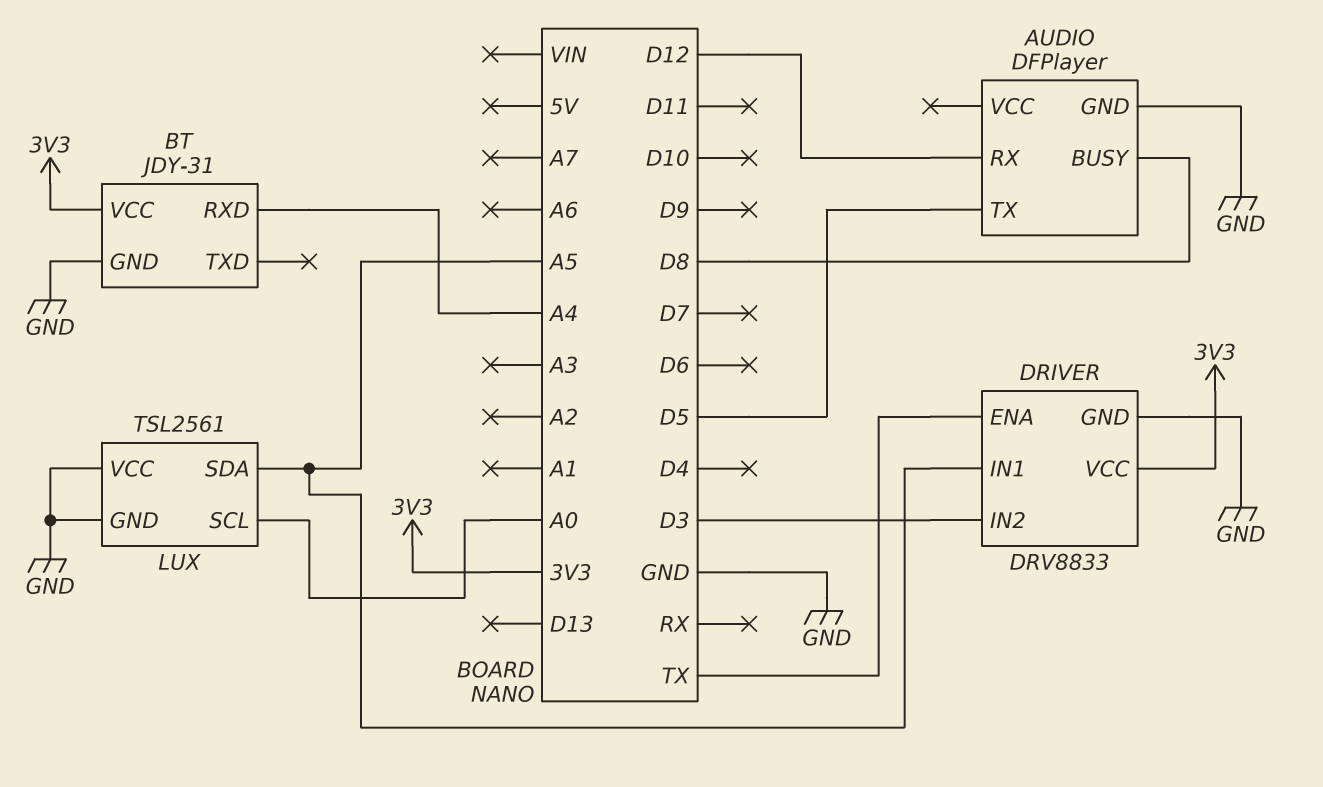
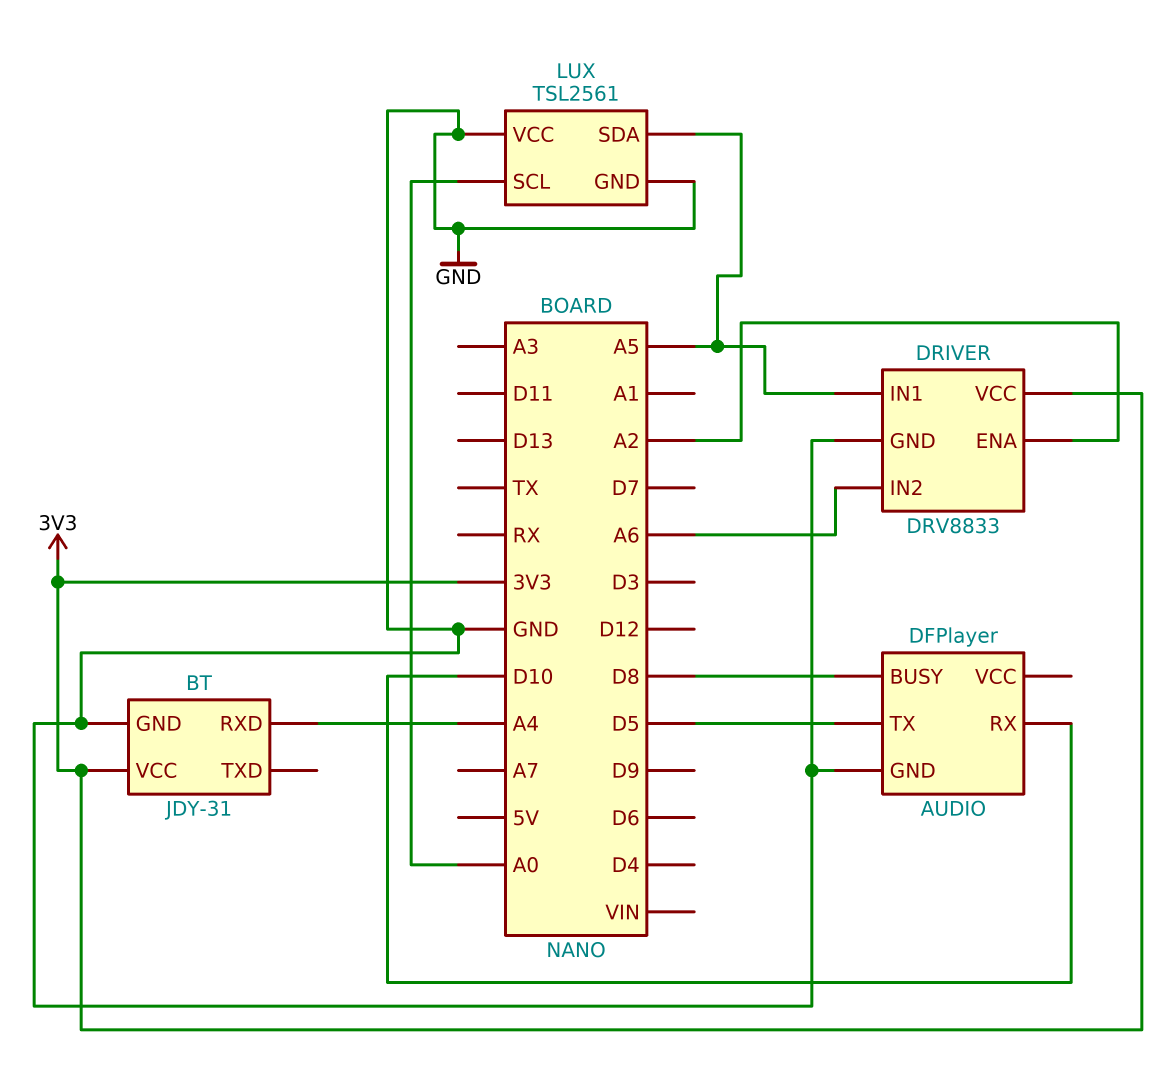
AUDIO pin RX: D12 -> D10
DRIVER pin ENA: TX -> A2
DRIVER pin IN2: D3 -> A6

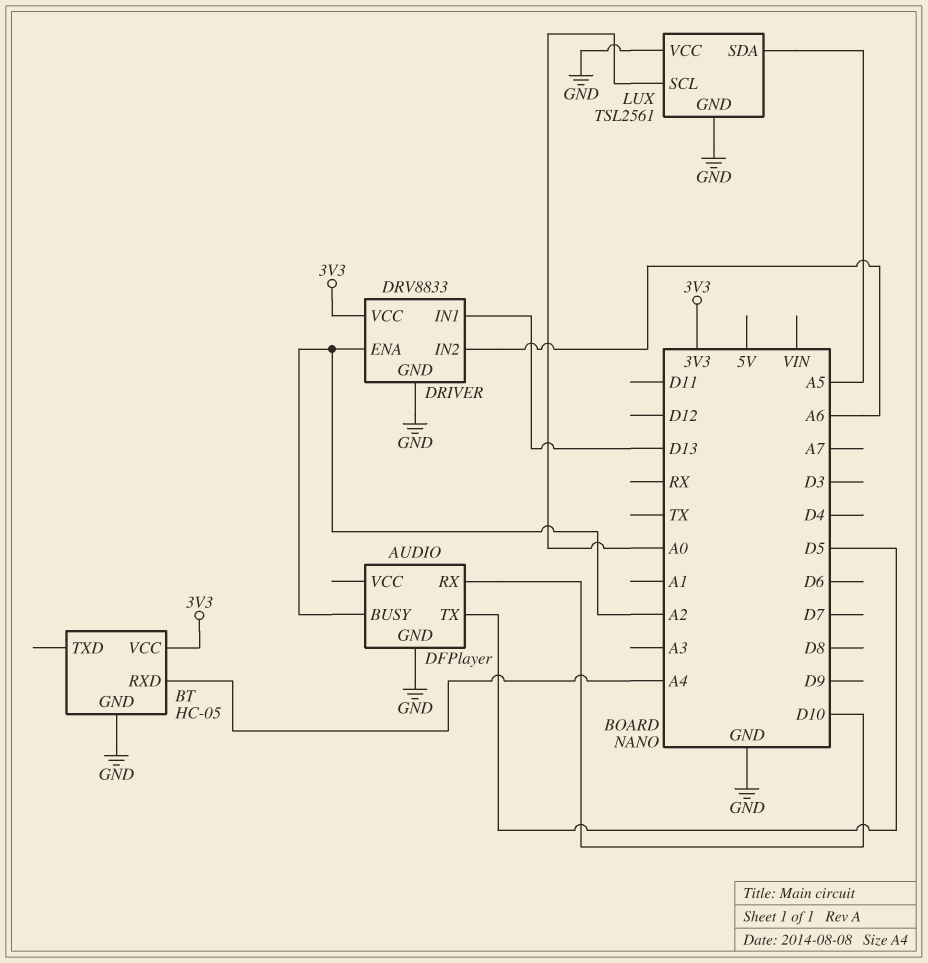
AUDIO pin BUSY: D8 -> A2
BT: JDY-31 -> HC-05
DRIVER pin IN1: A5 -> D13

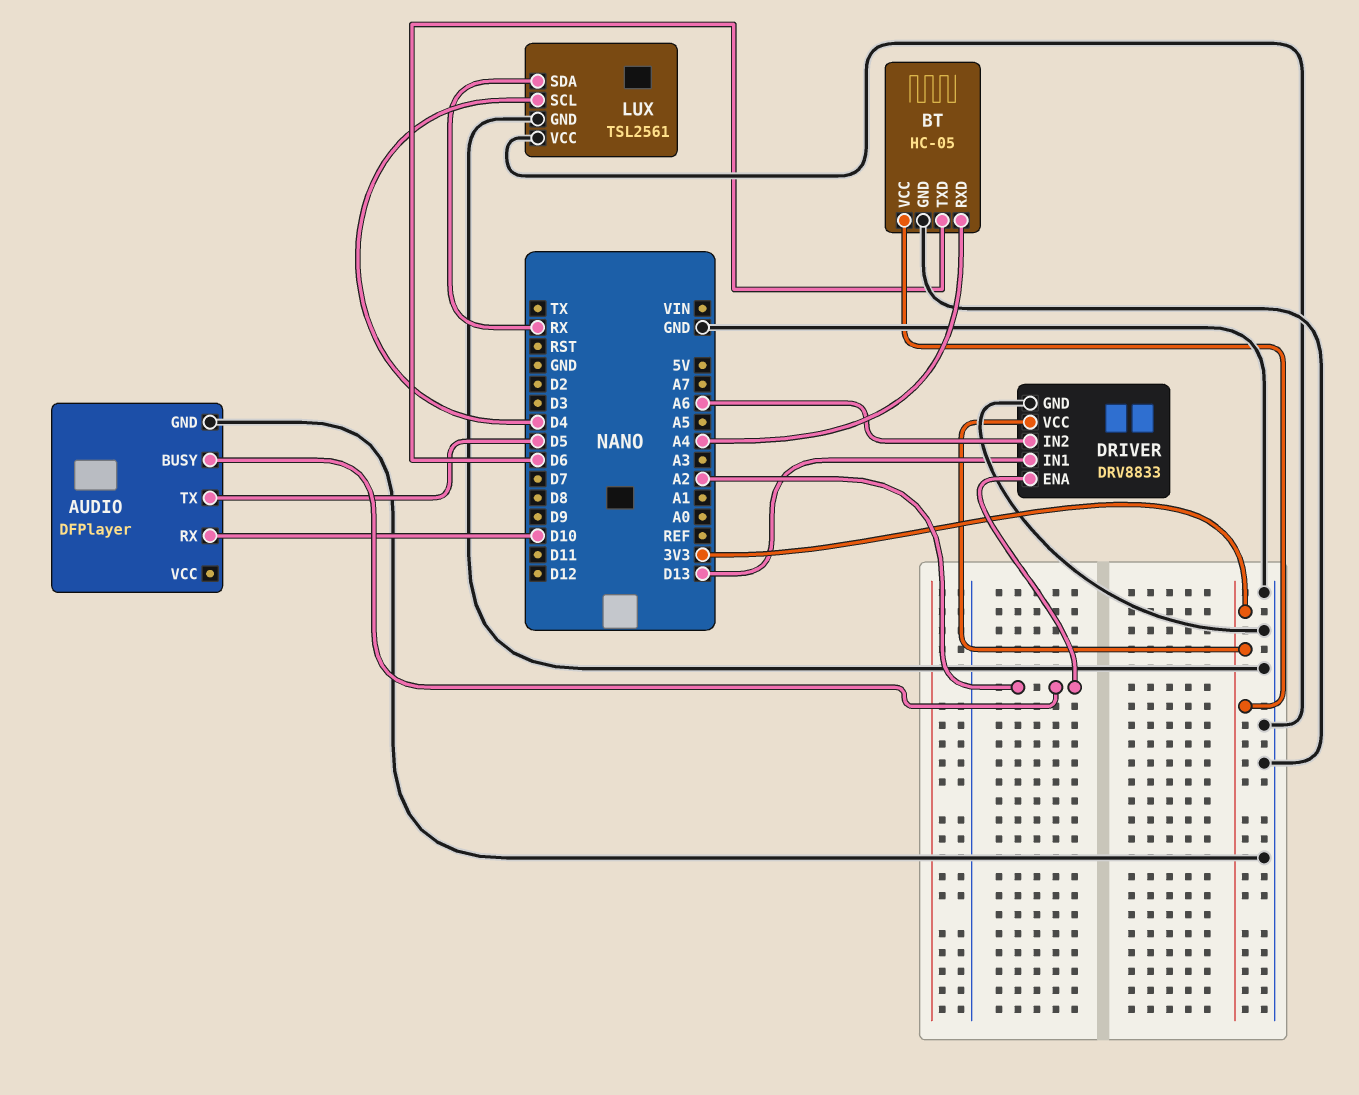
BT pin TXD: none -> D6
LUX pin SCL: A0 -> D4
LUX pin SDA: A5 -> RX

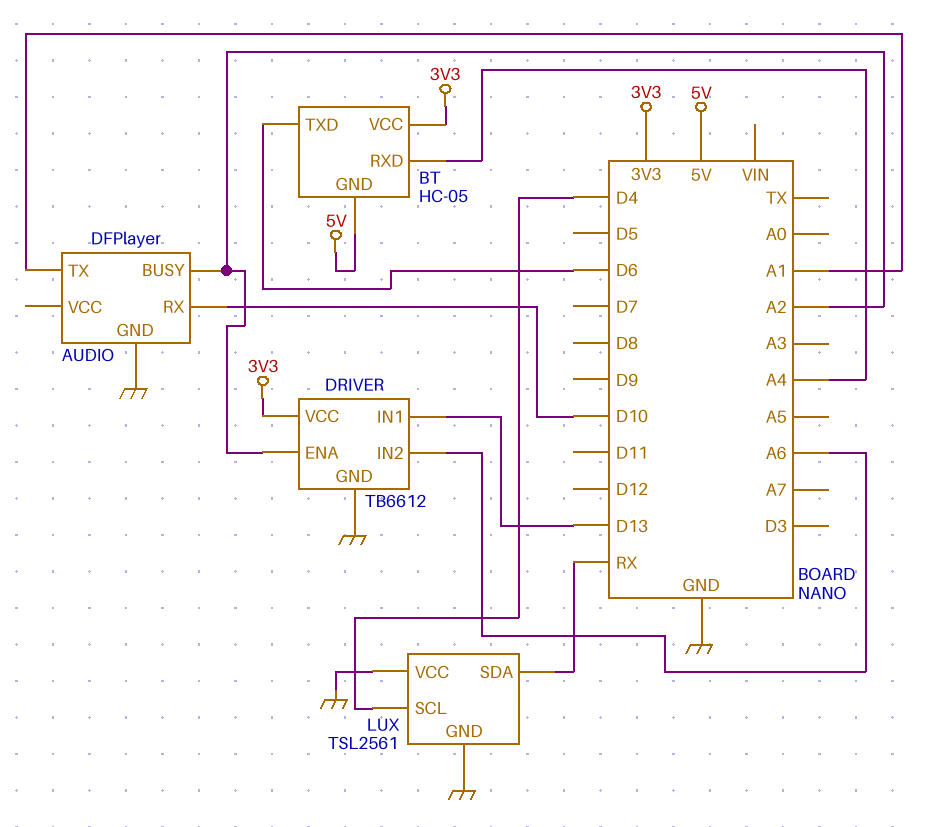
AUDIO pin TX: D5 -> A1
BT pin GND: GND -> 5V
DRIVER: DRV8833 -> TB6612

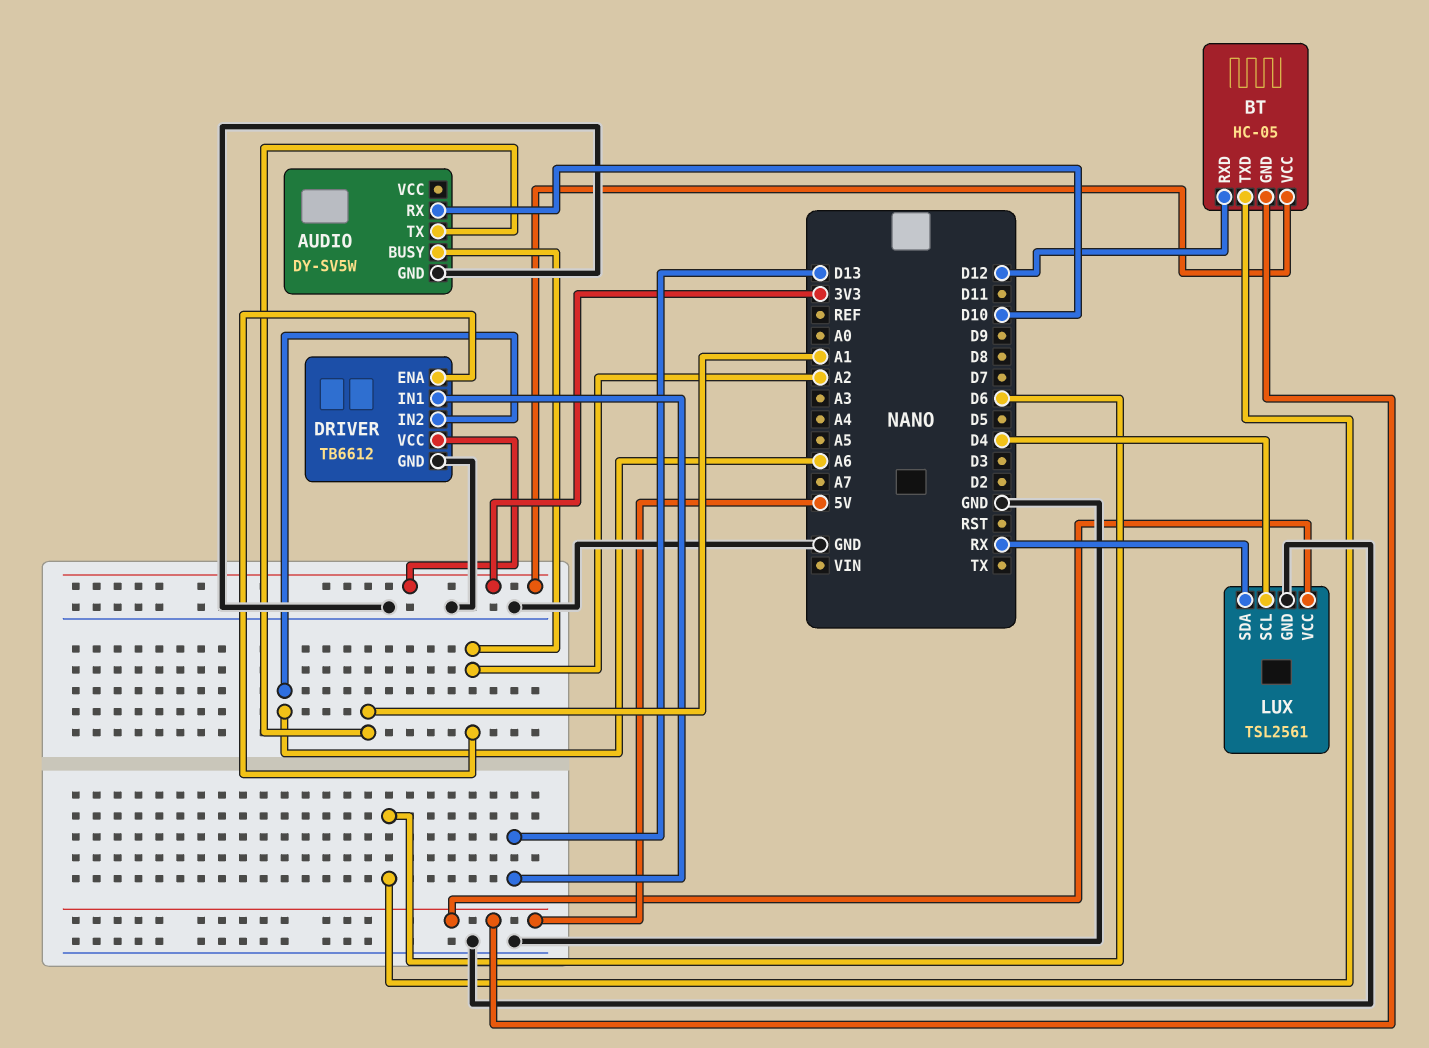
AUDIO: DFPlayer -> DY-SV5W
BT pin RXD: A4 -> D12
LUX pin VCC: GND -> 5V

